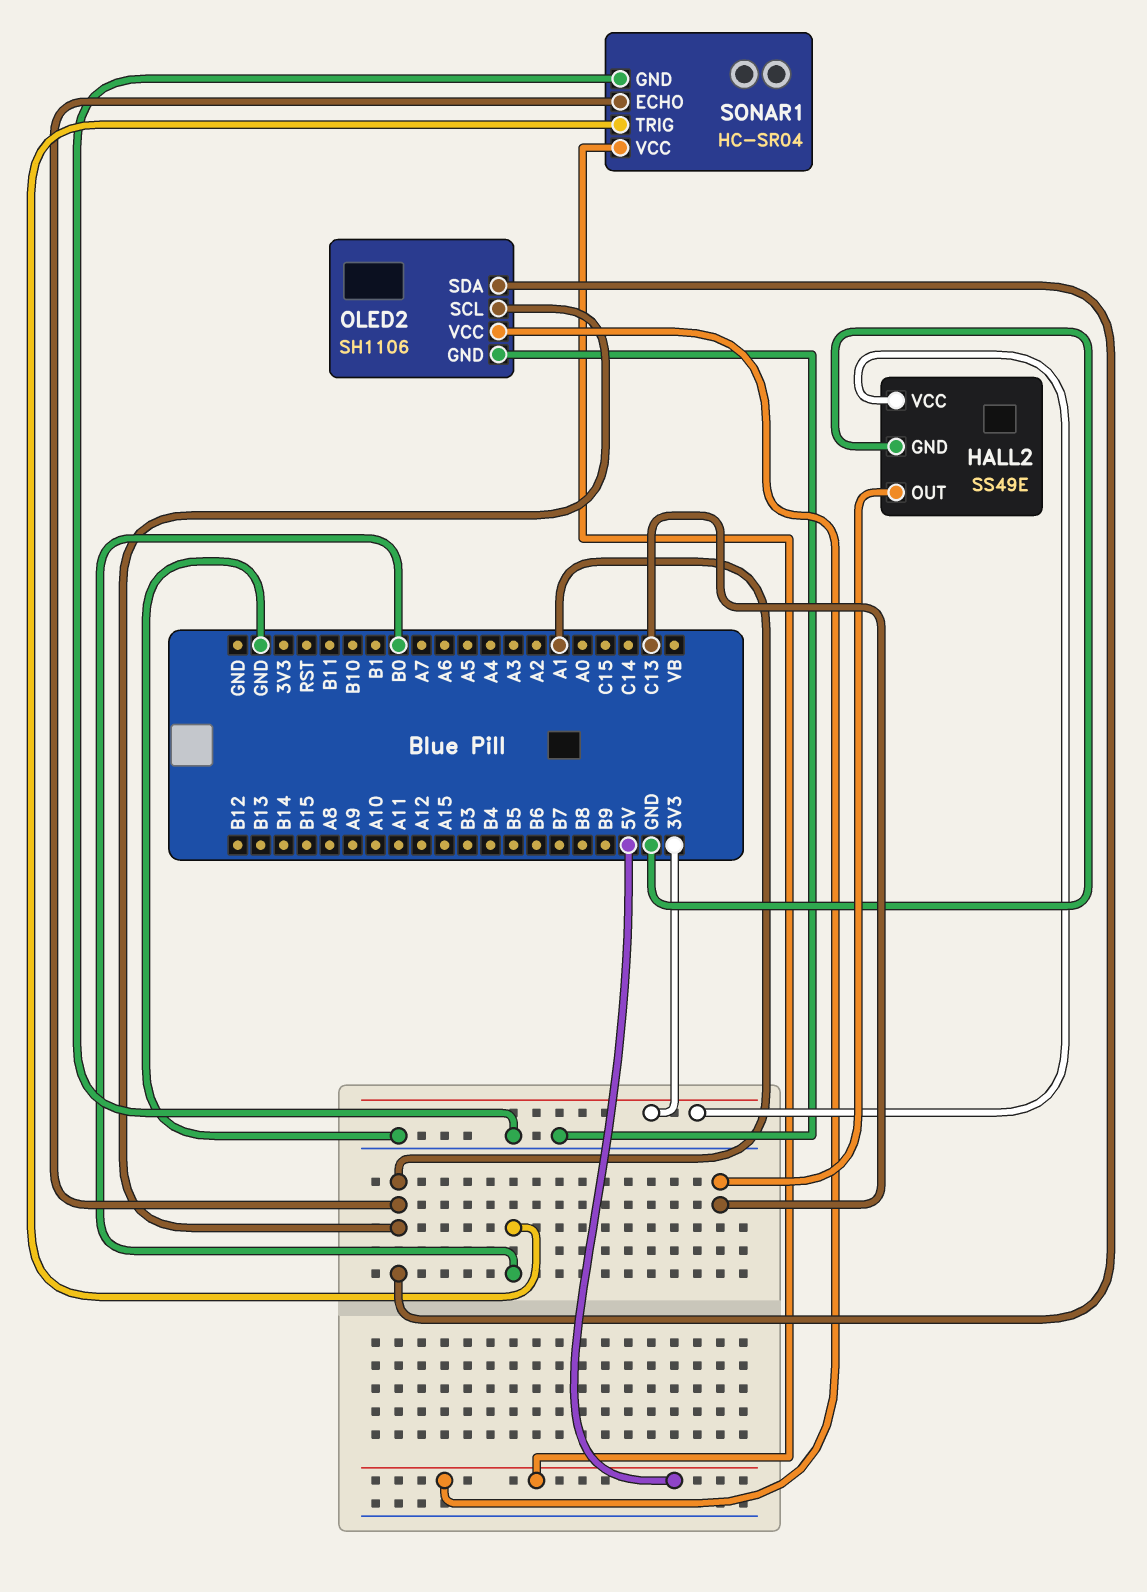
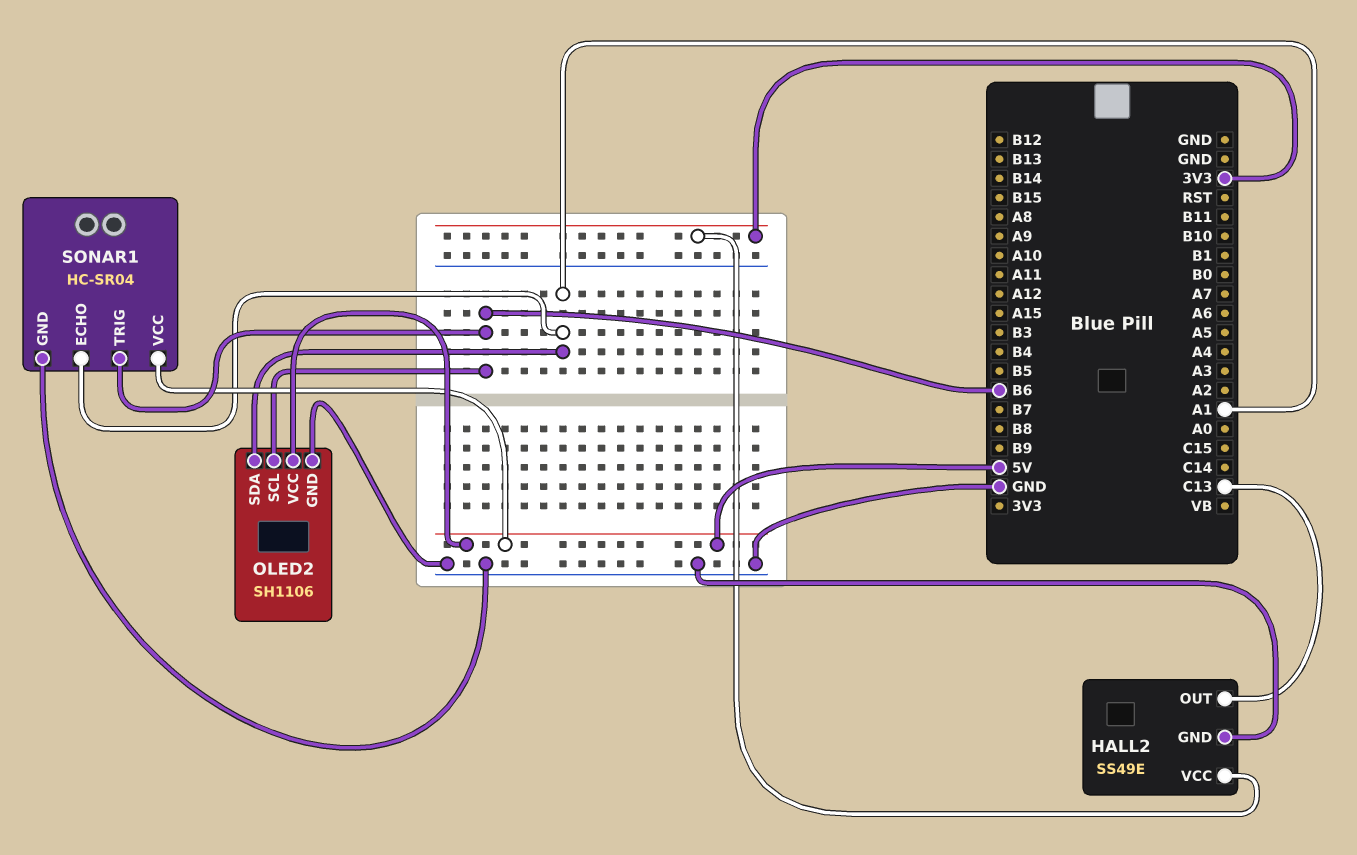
OLED2 pin SCL: A1 -> B6
SONAR1 pin TRIG: B0 -> B6

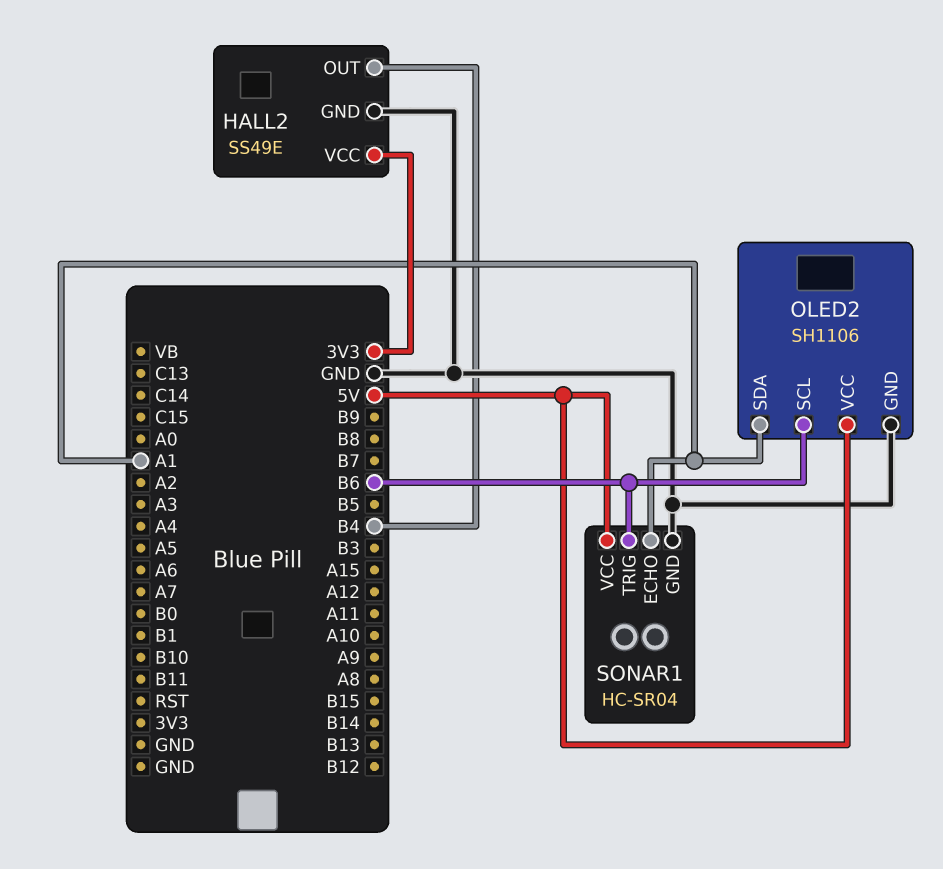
HALL2 pin OUT: C13 -> B4

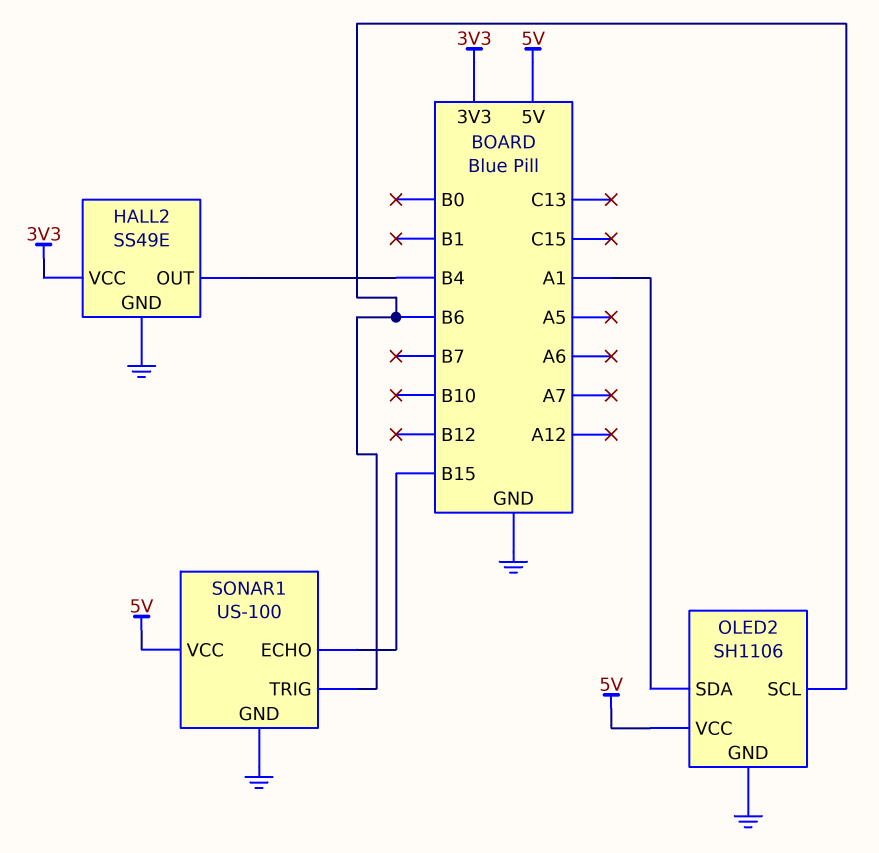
SONAR1: HC-SR04 -> US-100
SONAR1 pin ECHO: A1 -> B15

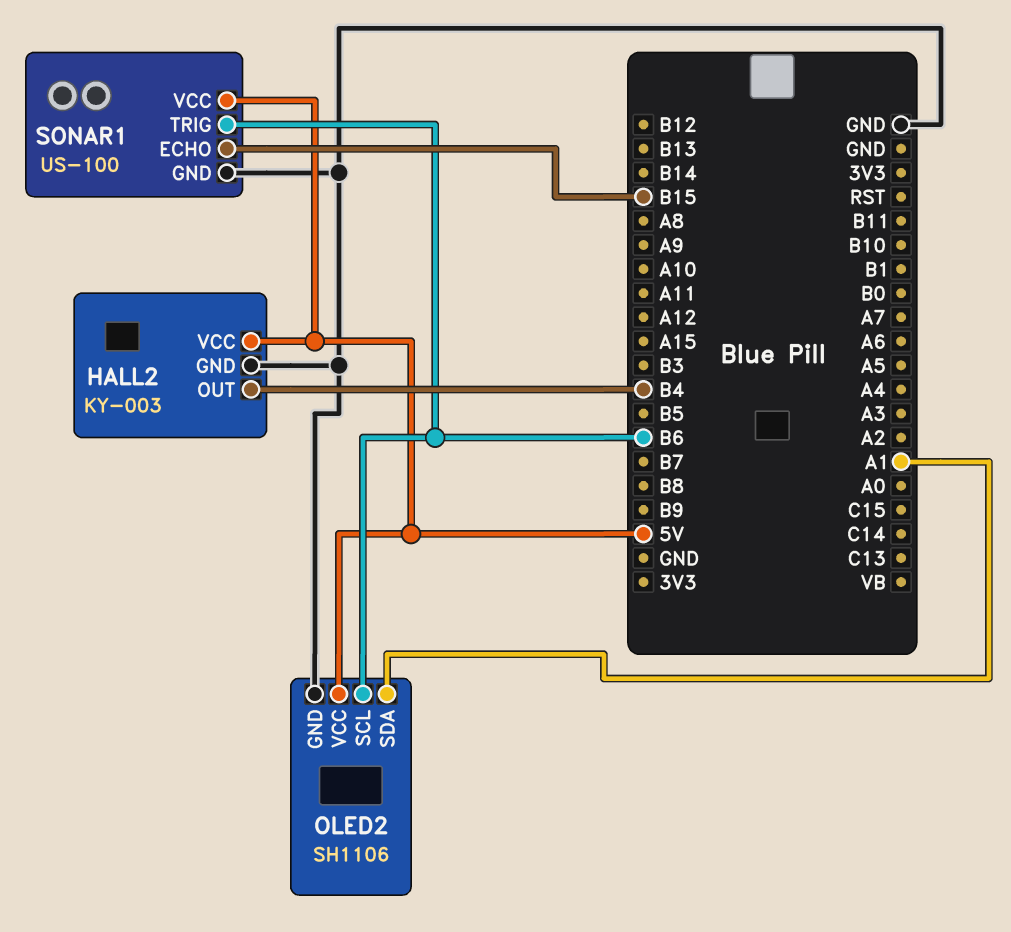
HALL2: SS49E -> KY-003
HALL2 pin VCC: 3V3 -> 5V

